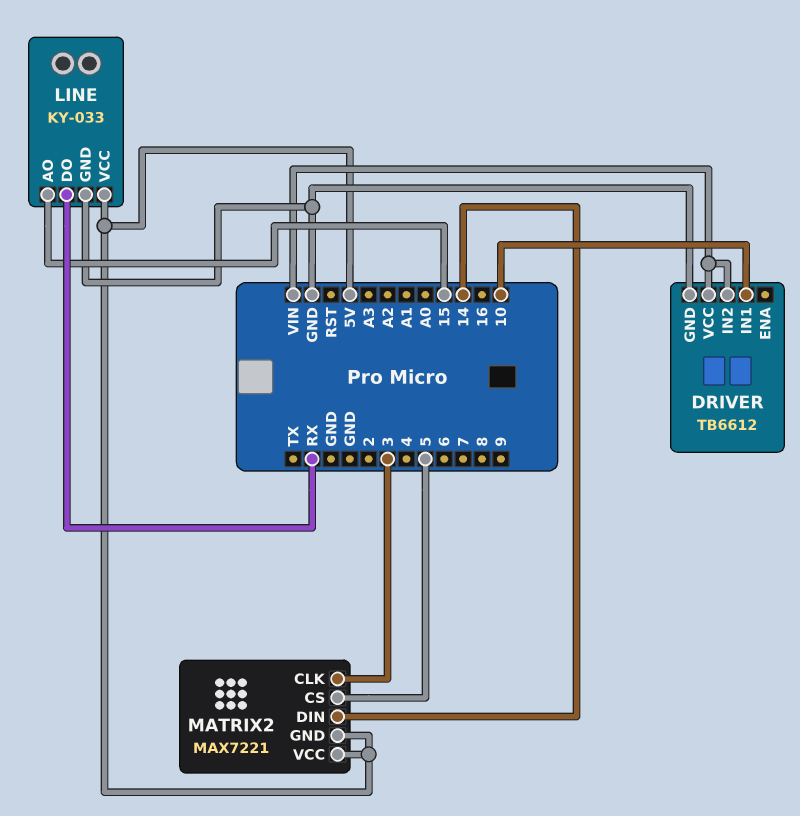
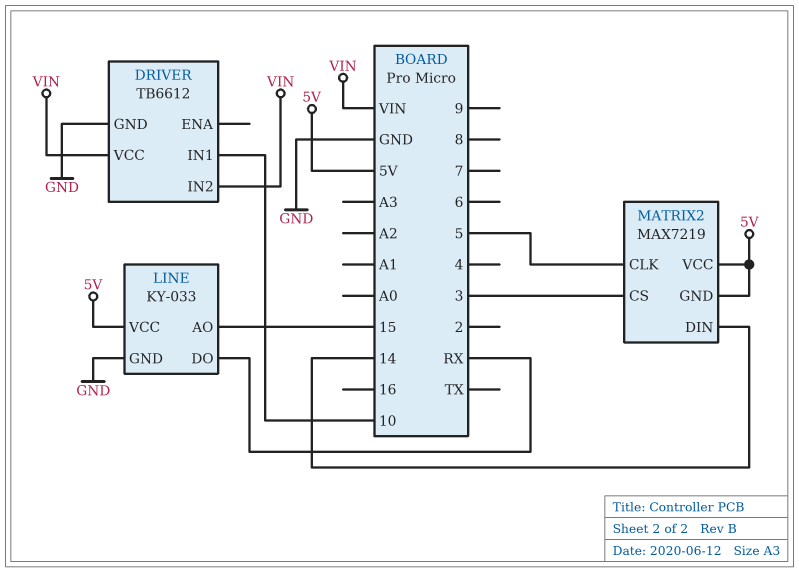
MATRIX2: MAX7221 -> MAX7219
MATRIX2 pin CLK: 3 -> 5
MATRIX2 pin CS: 5 -> 3

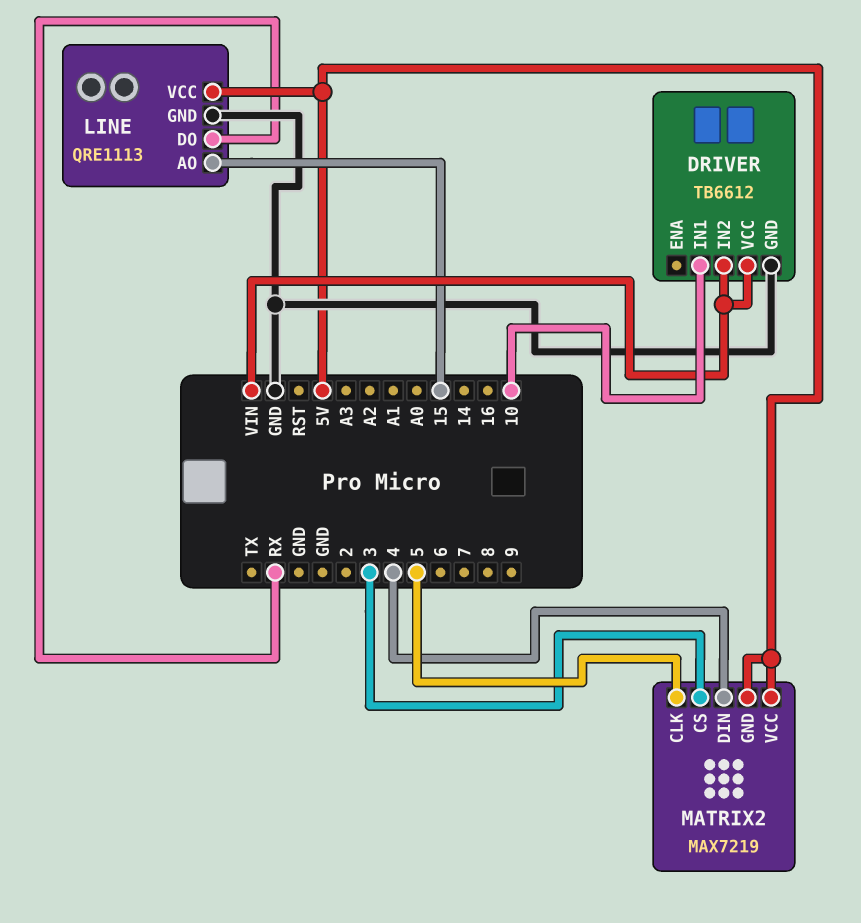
LINE: KY-033 -> QRE1113
MATRIX2 pin DIN: 14 -> 4

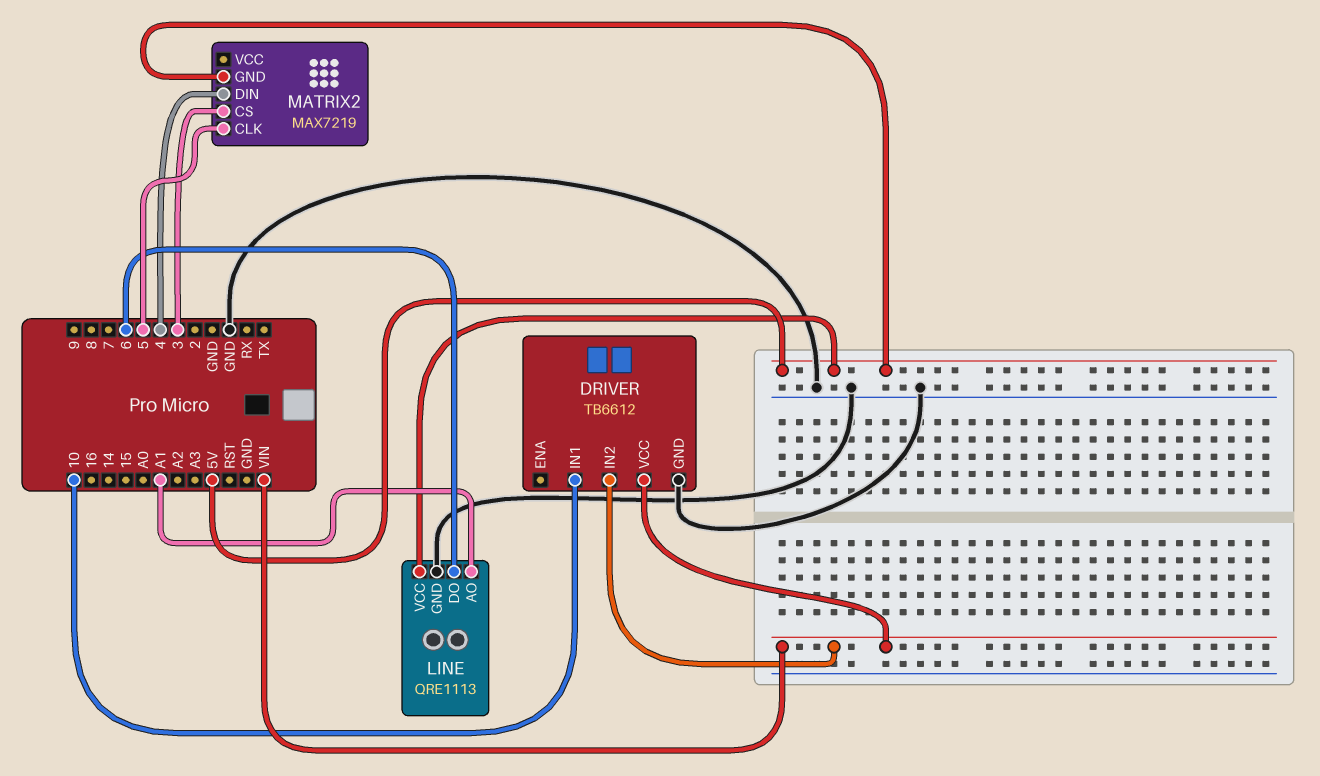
LINE pin AO: 15 -> A1
LINE pin DO: RX -> 6
MATRIX2 pin VCC: 5V -> none

